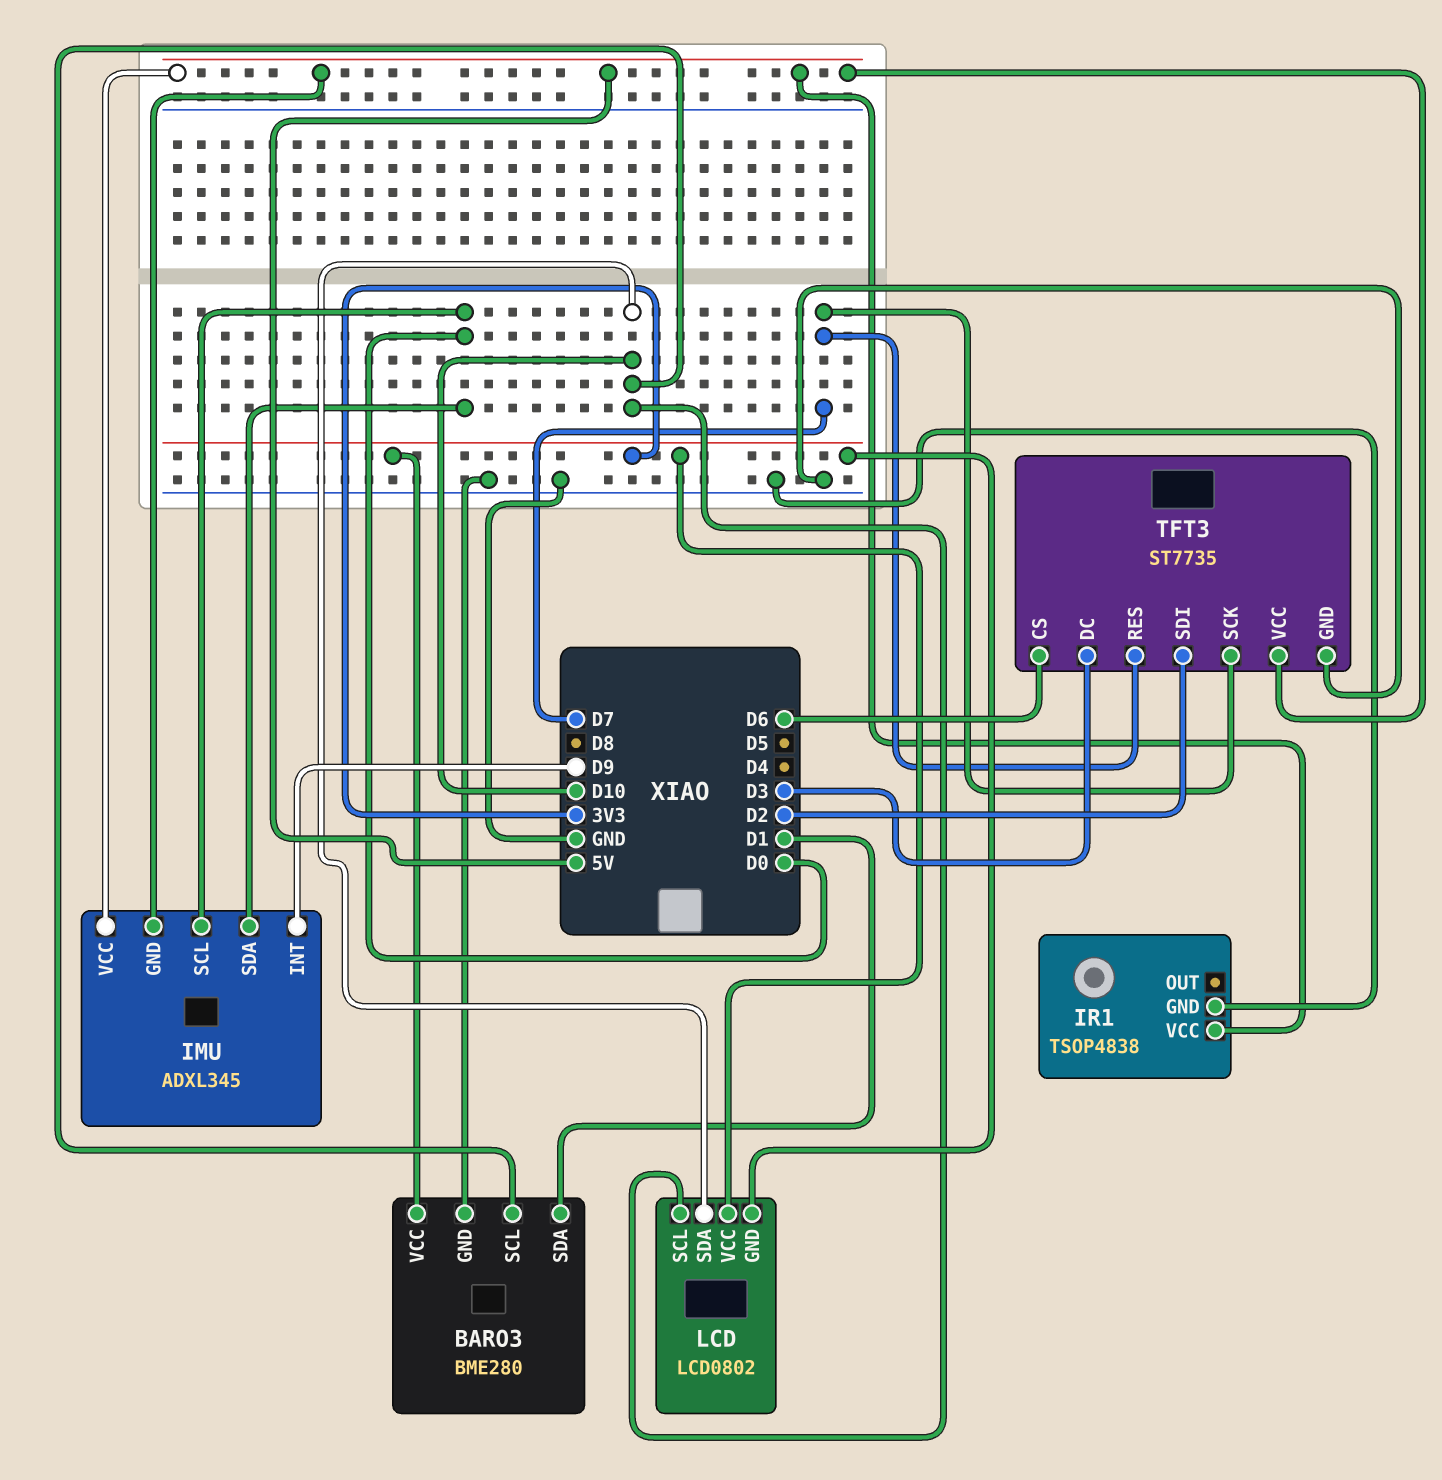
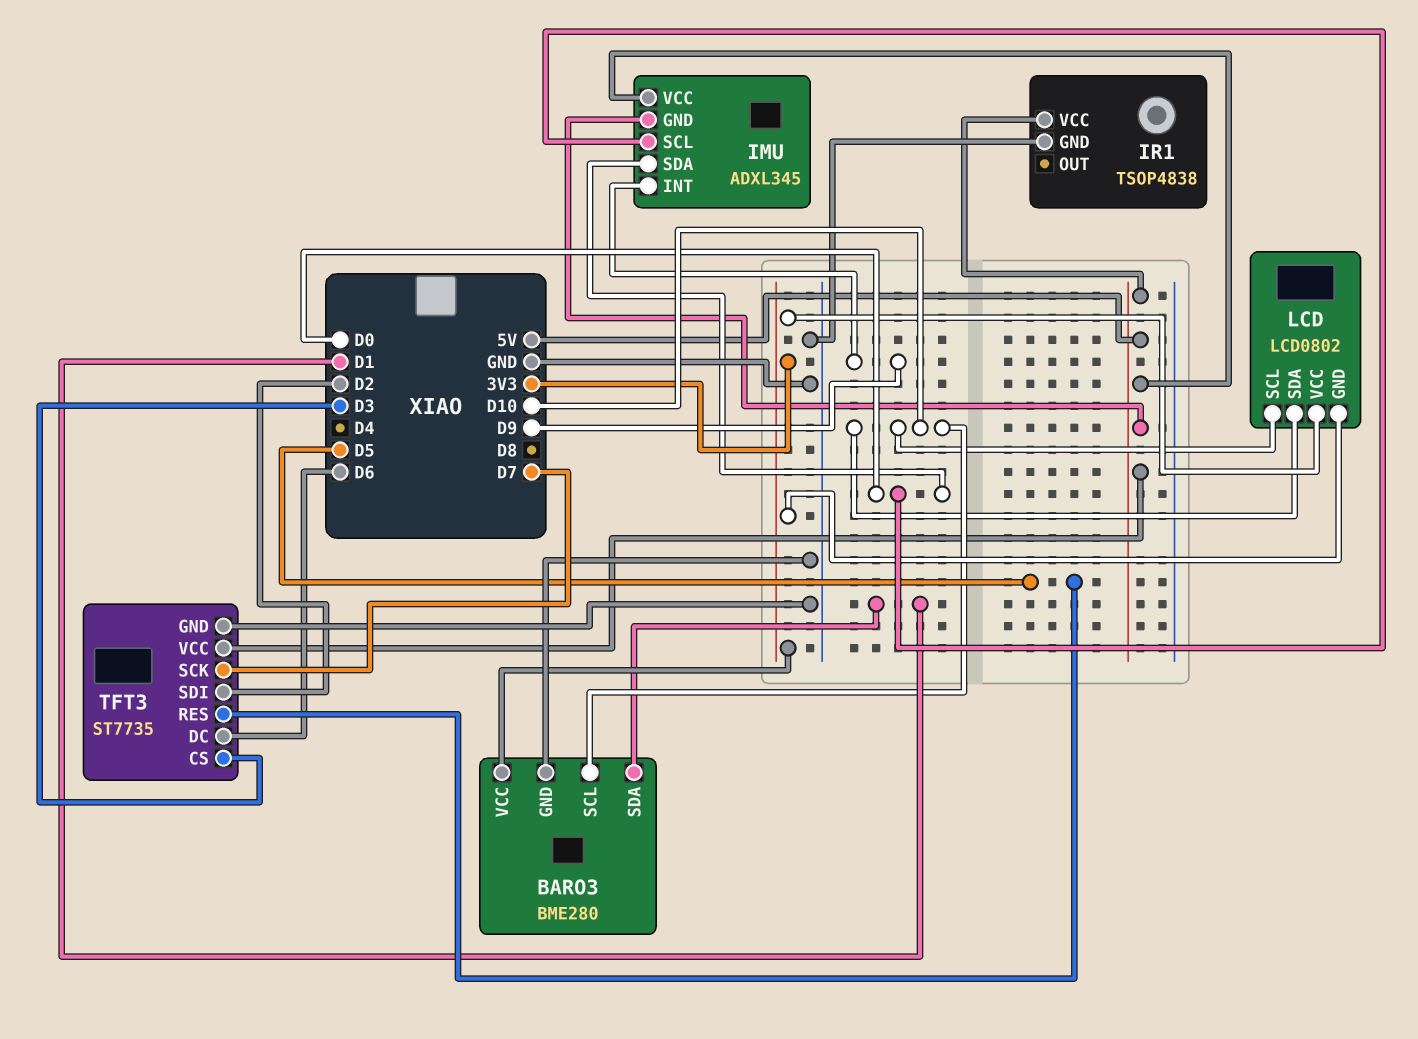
TFT3 pin CS: D6 -> D3
TFT3 pin DC: D3 -> D6
TFT3 pin RES: D7 -> D5

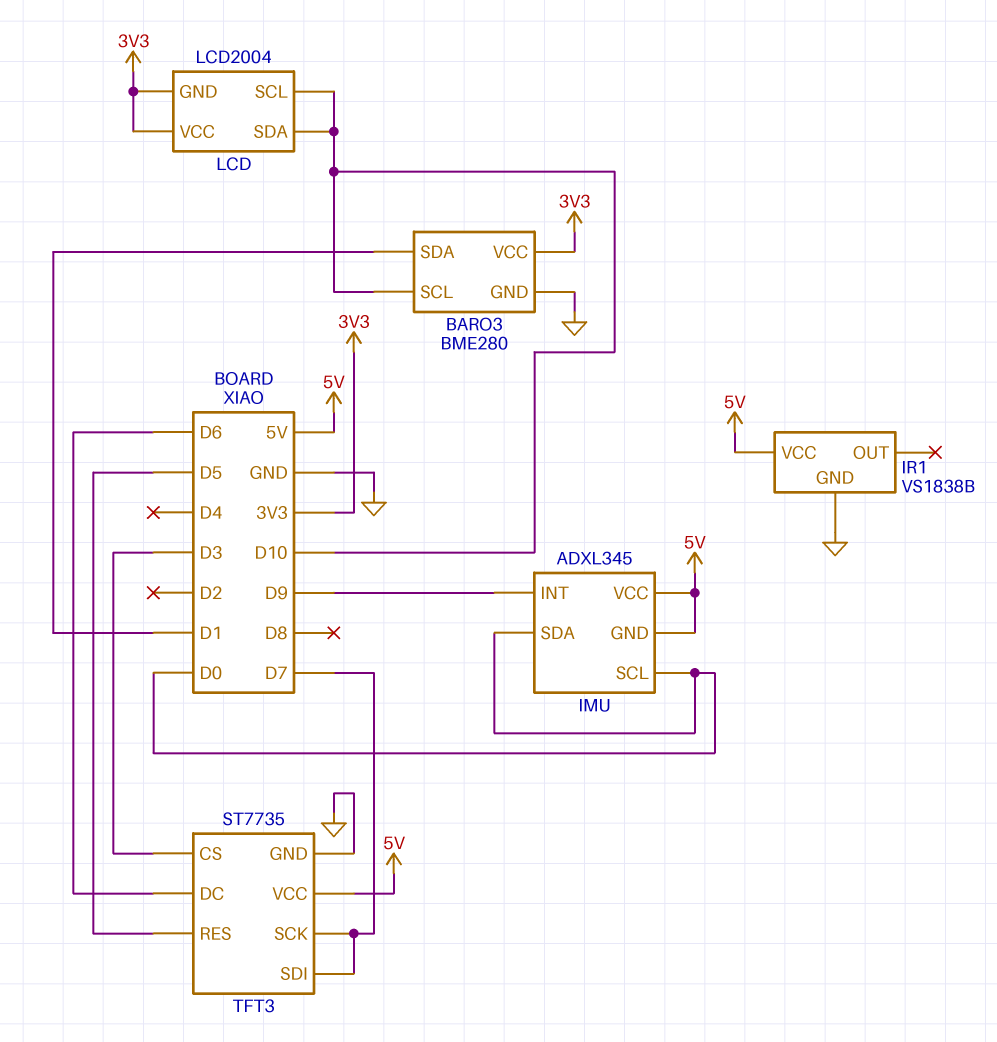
IR1: TSOP4838 -> VS1838B
LCD: LCD0802 -> LCD2004
TFT3 pin SDI: D2 -> D7

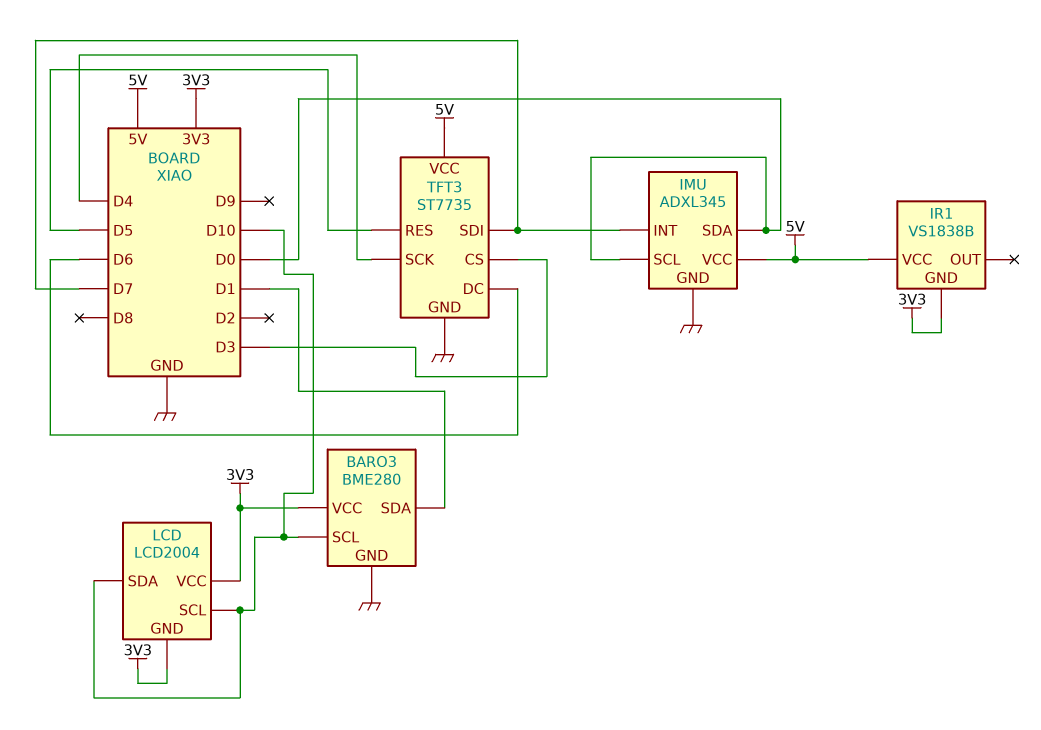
IMU pin GND: 5V -> GND
IMU pin INT: D9 -> D7
IR1 pin GND: GND -> 3V3
TFT3 pin SCK: D7 -> D4

